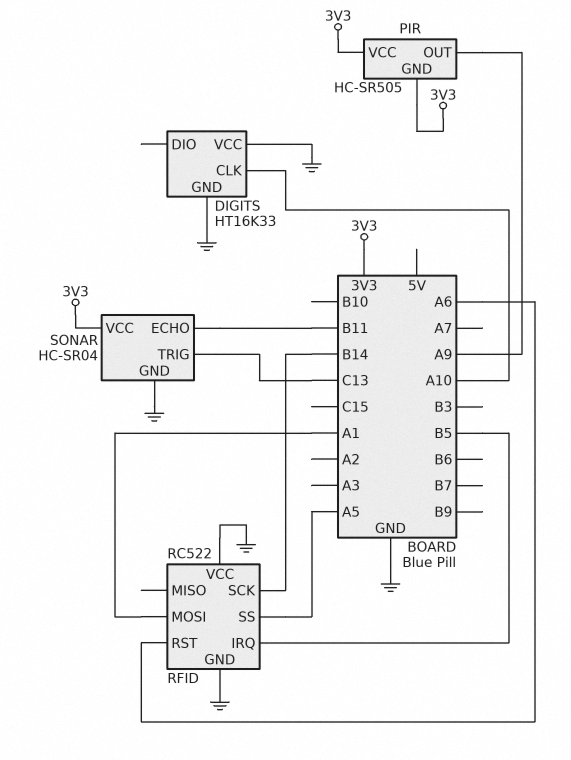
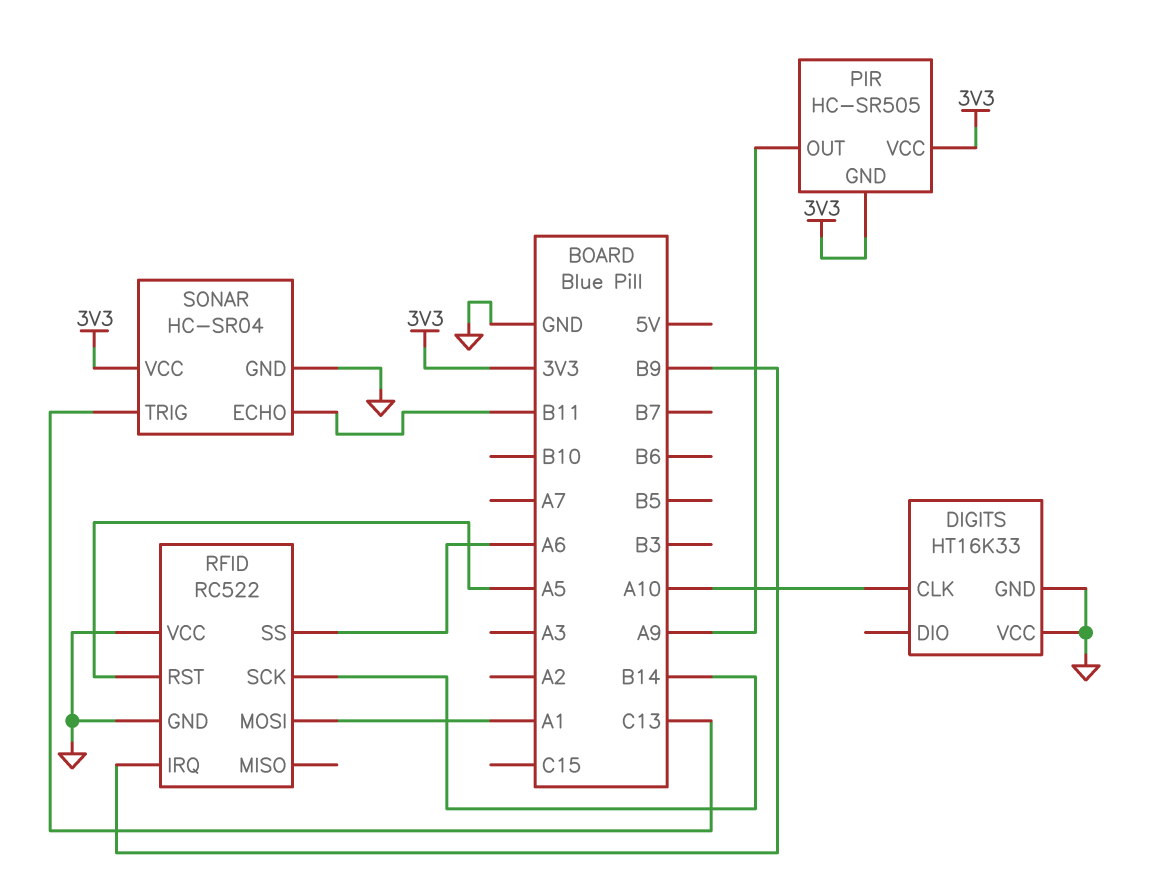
RFID pin IRQ: B5 -> B9
RFID pin RST: A6 -> A5
RFID pin SS: A5 -> A6

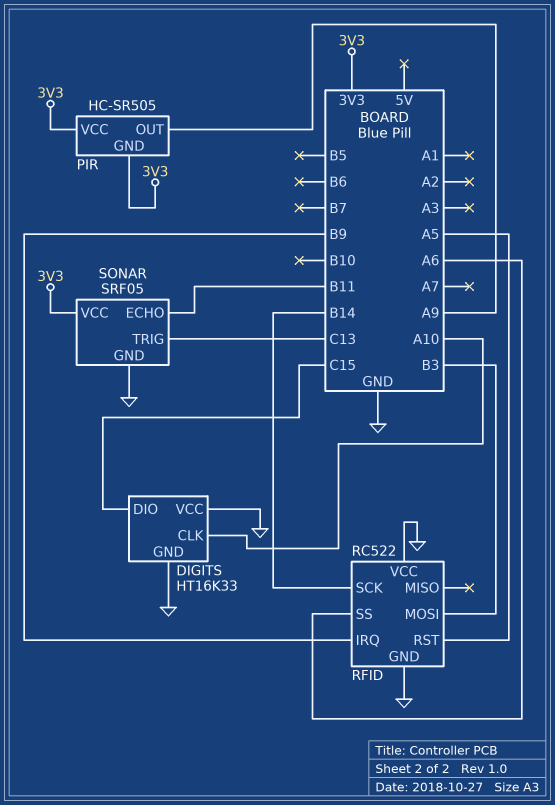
DIGITS pin DIO: none -> C15
RFID pin MOSI: A1 -> B3
SONAR: HC-SR04 -> SRF05

